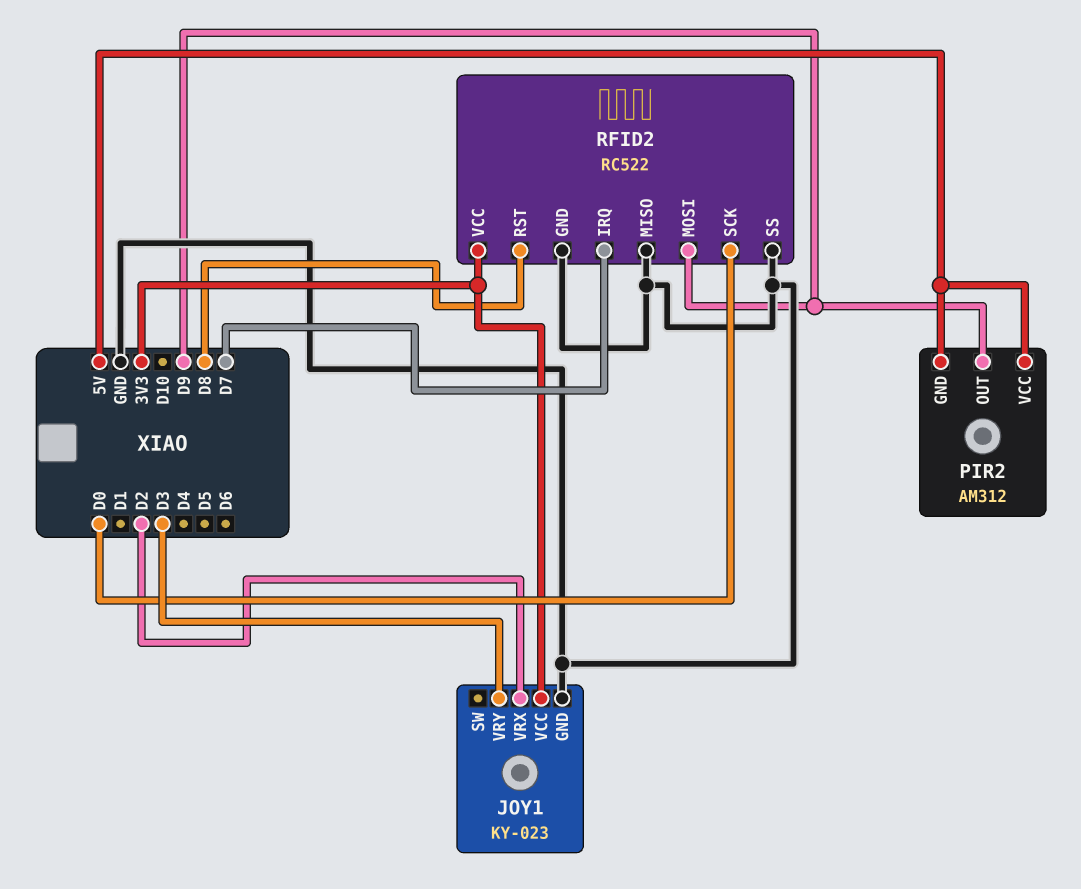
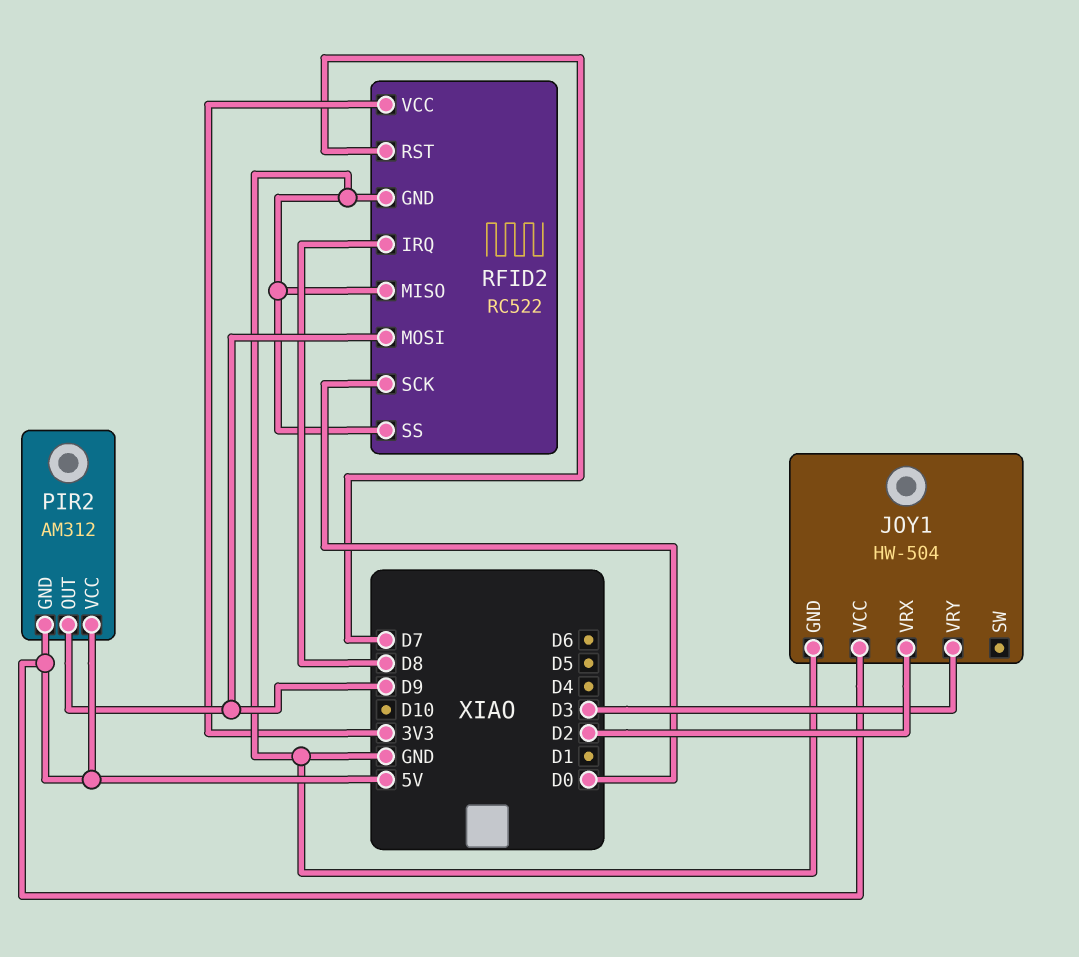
JOY1: KY-023 -> HW-504
JOY1 pin VCC: 3V3 -> 5V
RFID2 pin IRQ: D7 -> D8
RFID2 pin RST: D8 -> D7

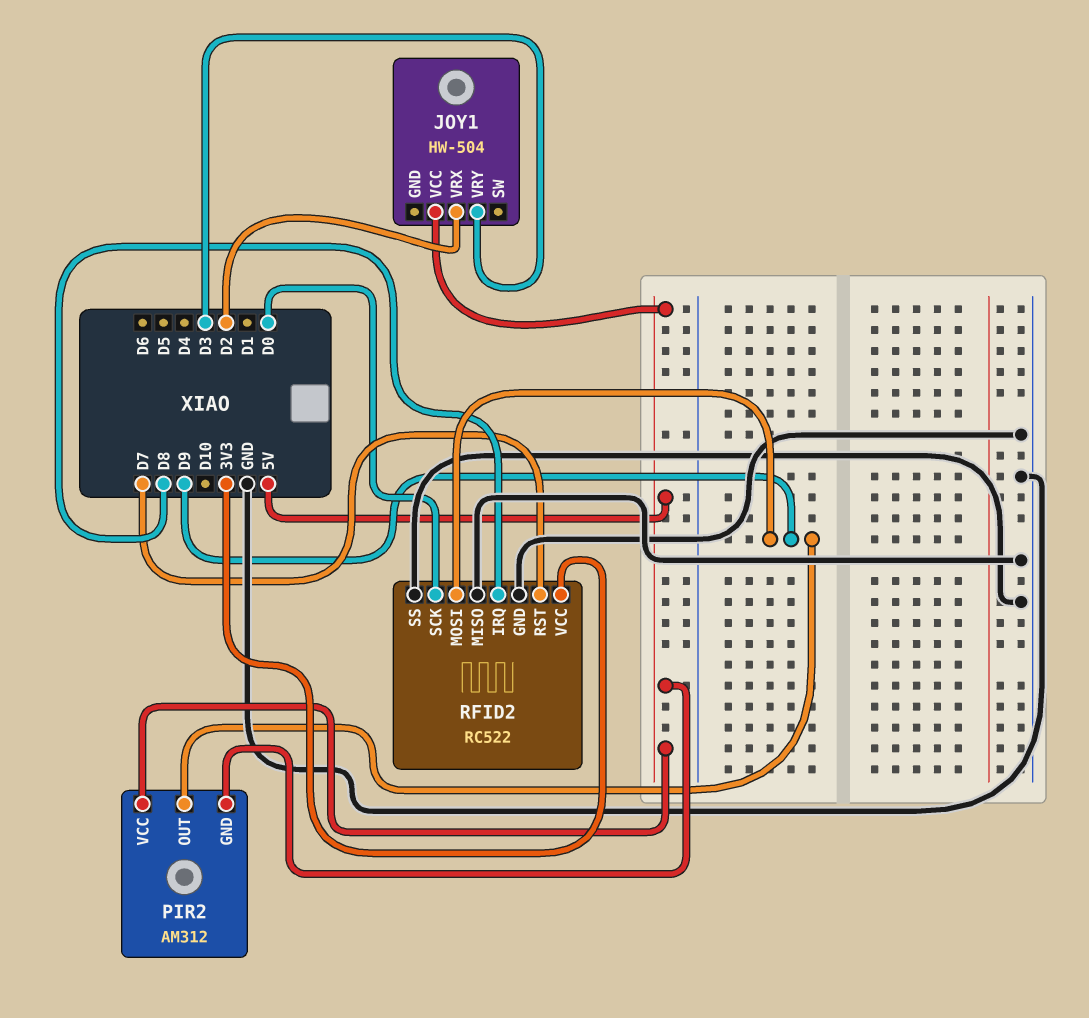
JOY1 pin GND: GND -> none

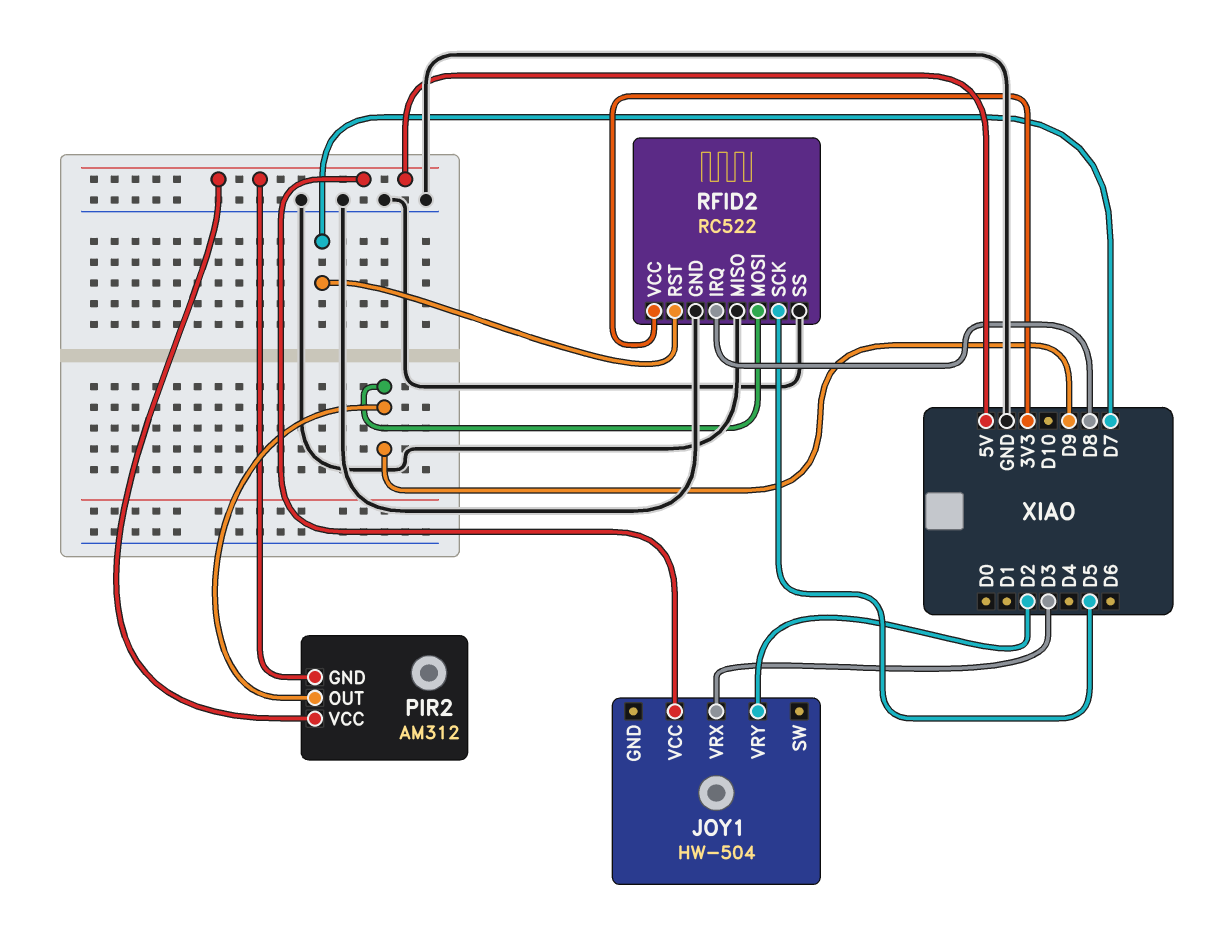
JOY1 pin VRX: D2 -> D3
JOY1 pin VRY: D3 -> D2
RFID2 pin SCK: D0 -> D5

